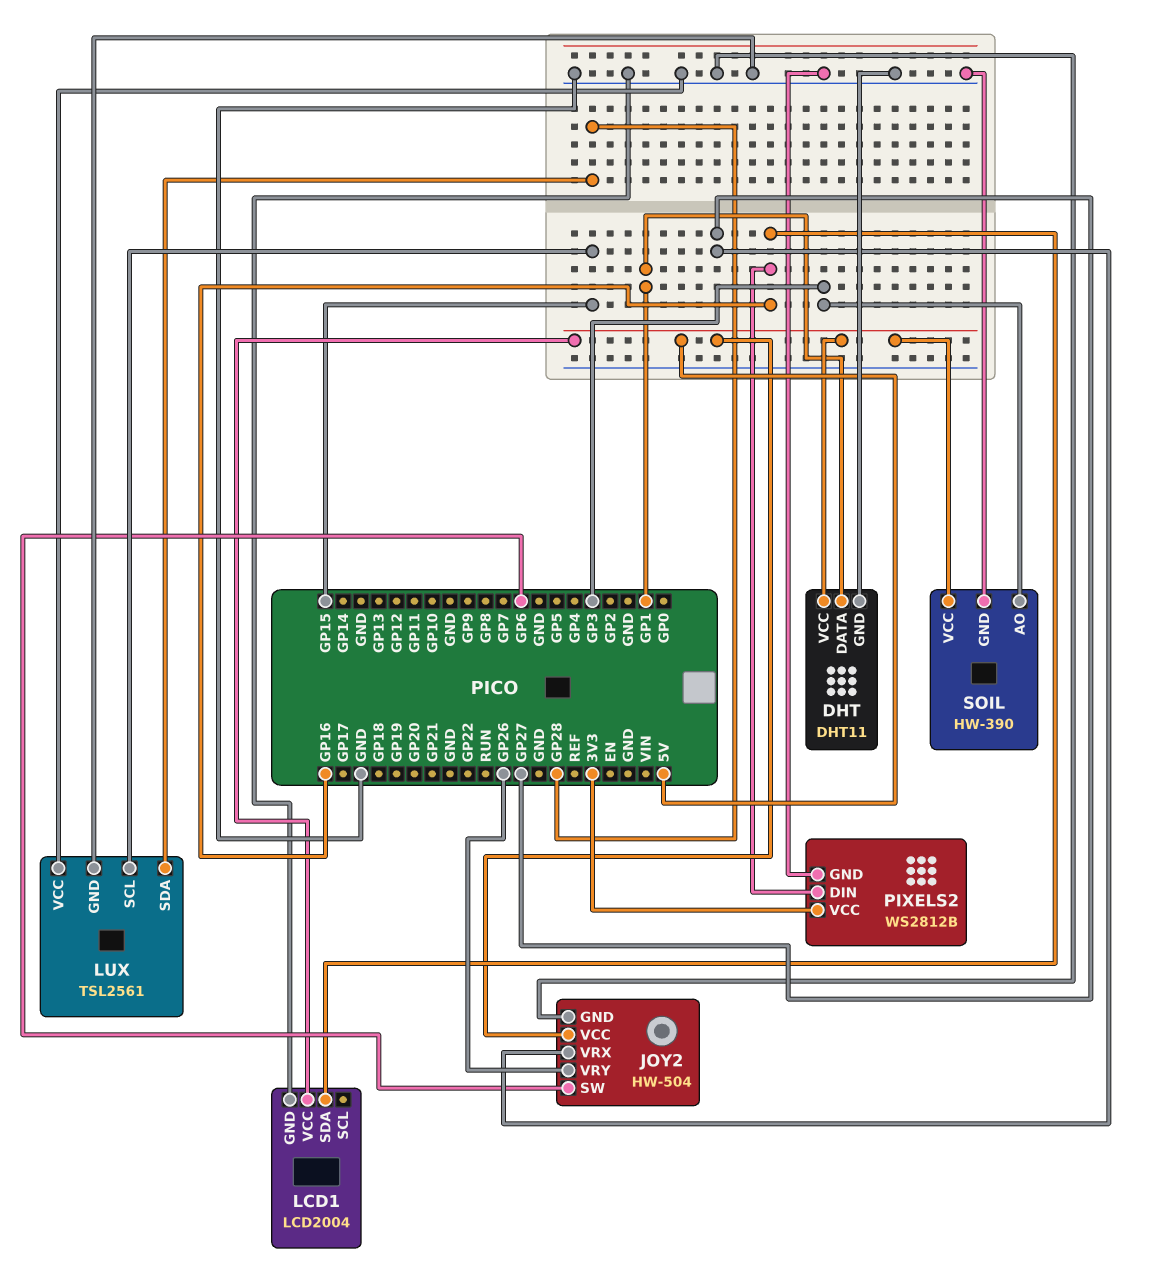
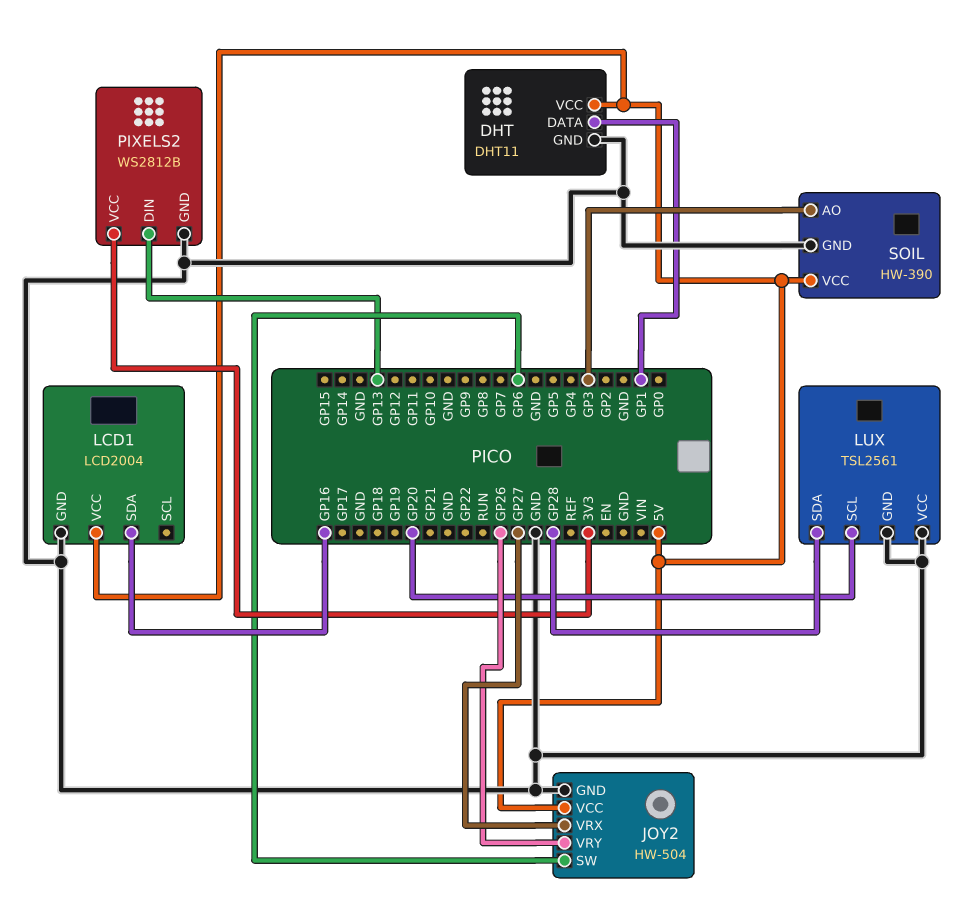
LUX pin SCL: GP15 -> GP20
PIXELS2 pin DIN: GP16 -> GP13

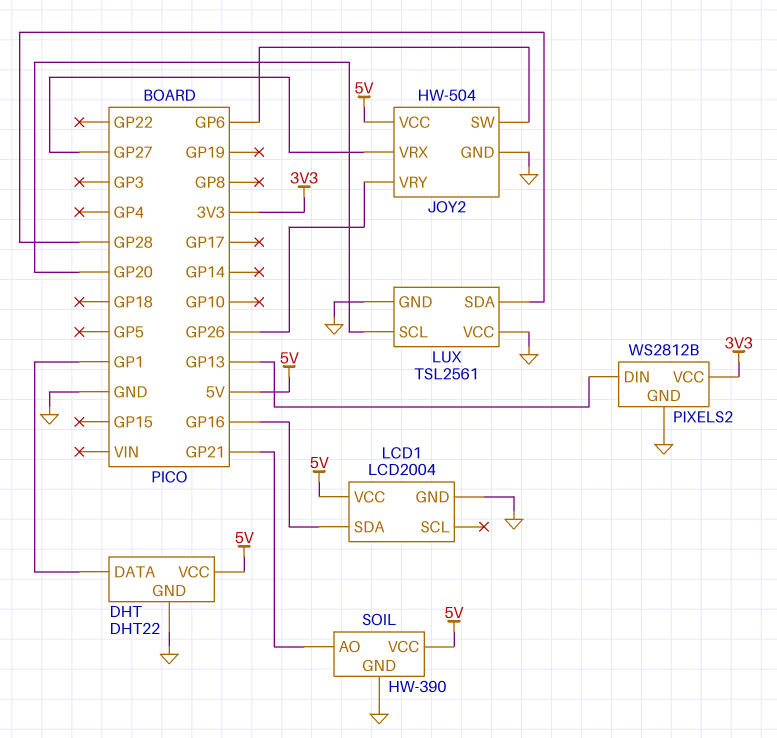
DHT: DHT11 -> DHT22
SOIL pin AO: GP3 -> GP21

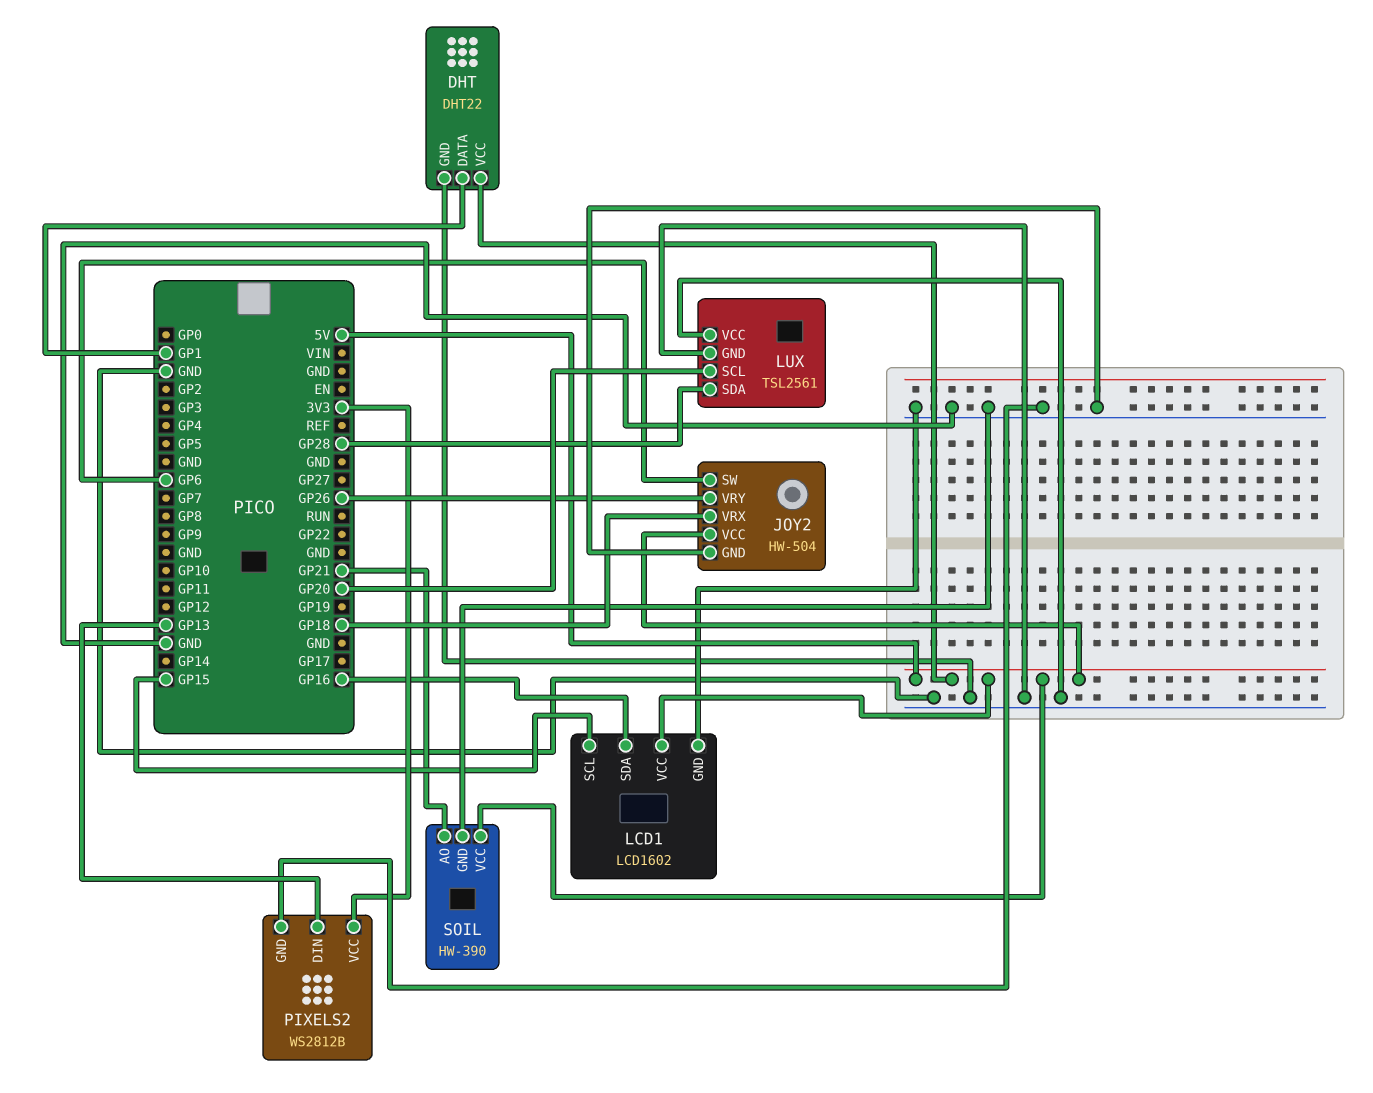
JOY2 pin VRX: GP27 -> GP18
LCD1: LCD2004 -> LCD1602
LCD1 pin SCL: none -> GP15

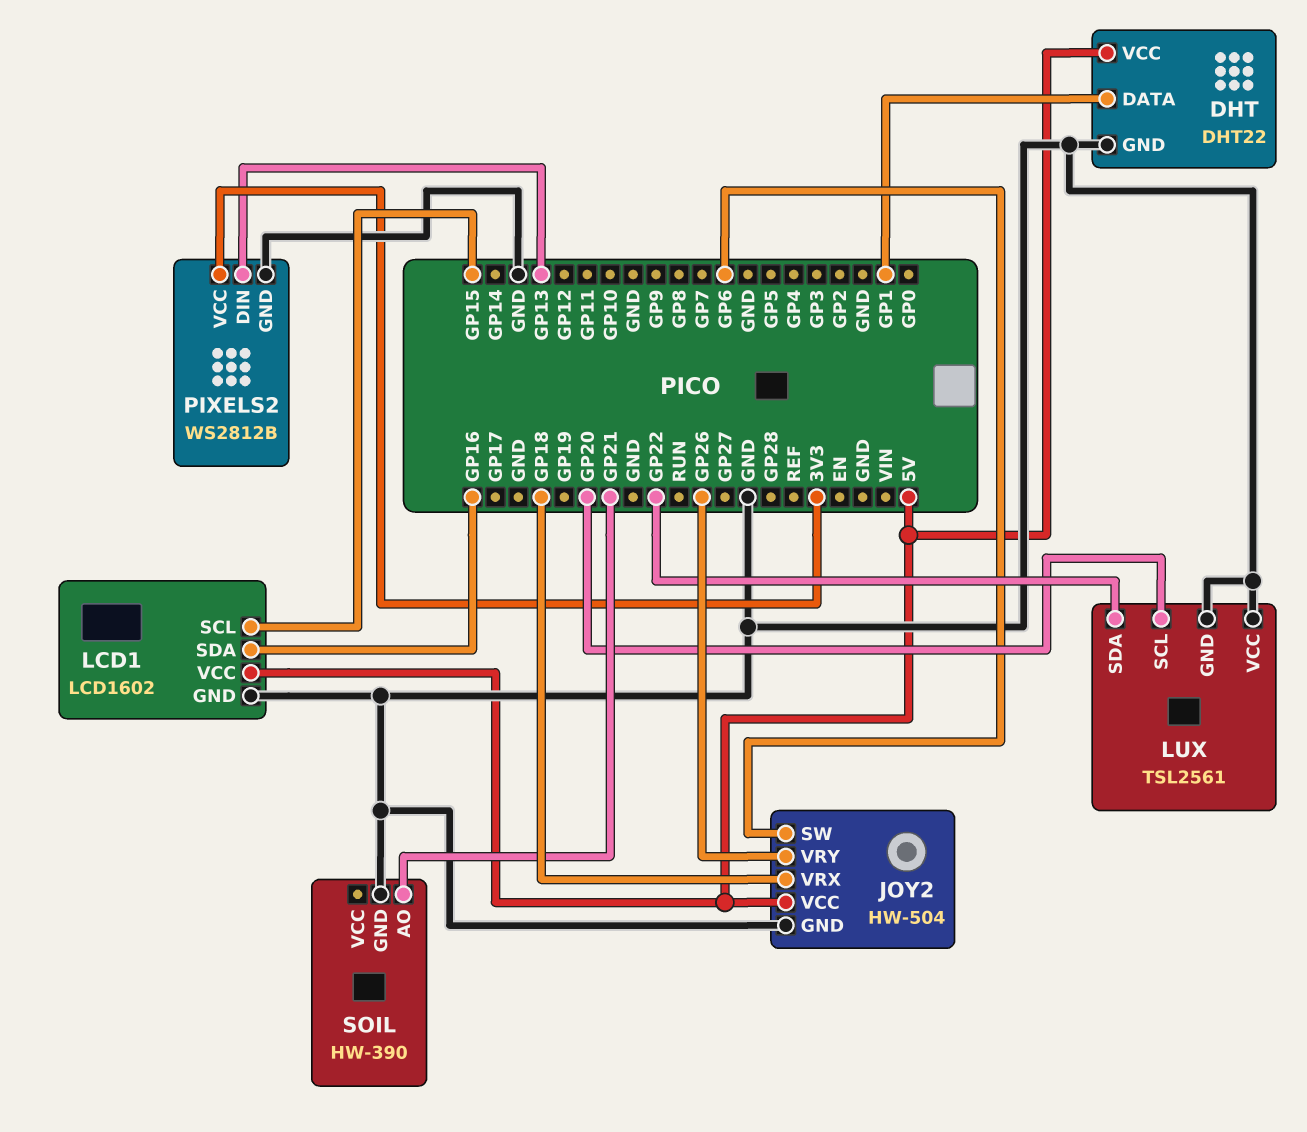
LUX pin SDA: GP28 -> GP22
SOIL pin VCC: 5V -> none

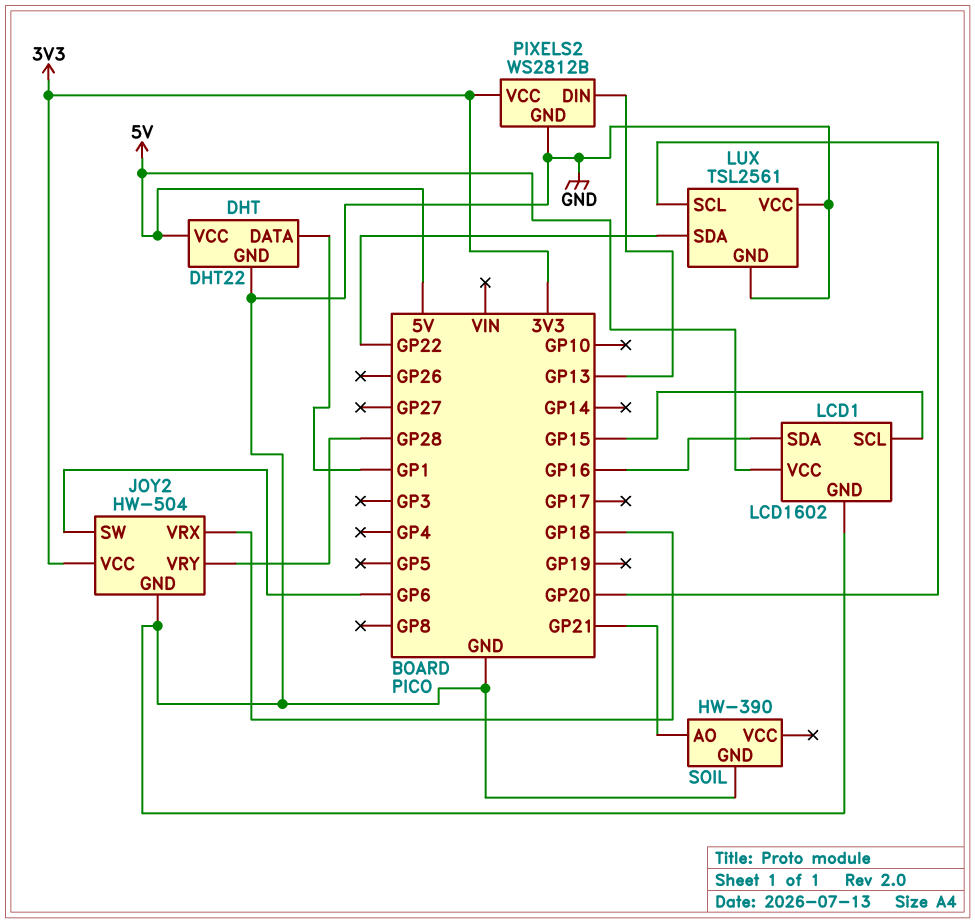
JOY2 pin VCC: 5V -> 3V3
JOY2 pin VRY: GP26 -> GP28

